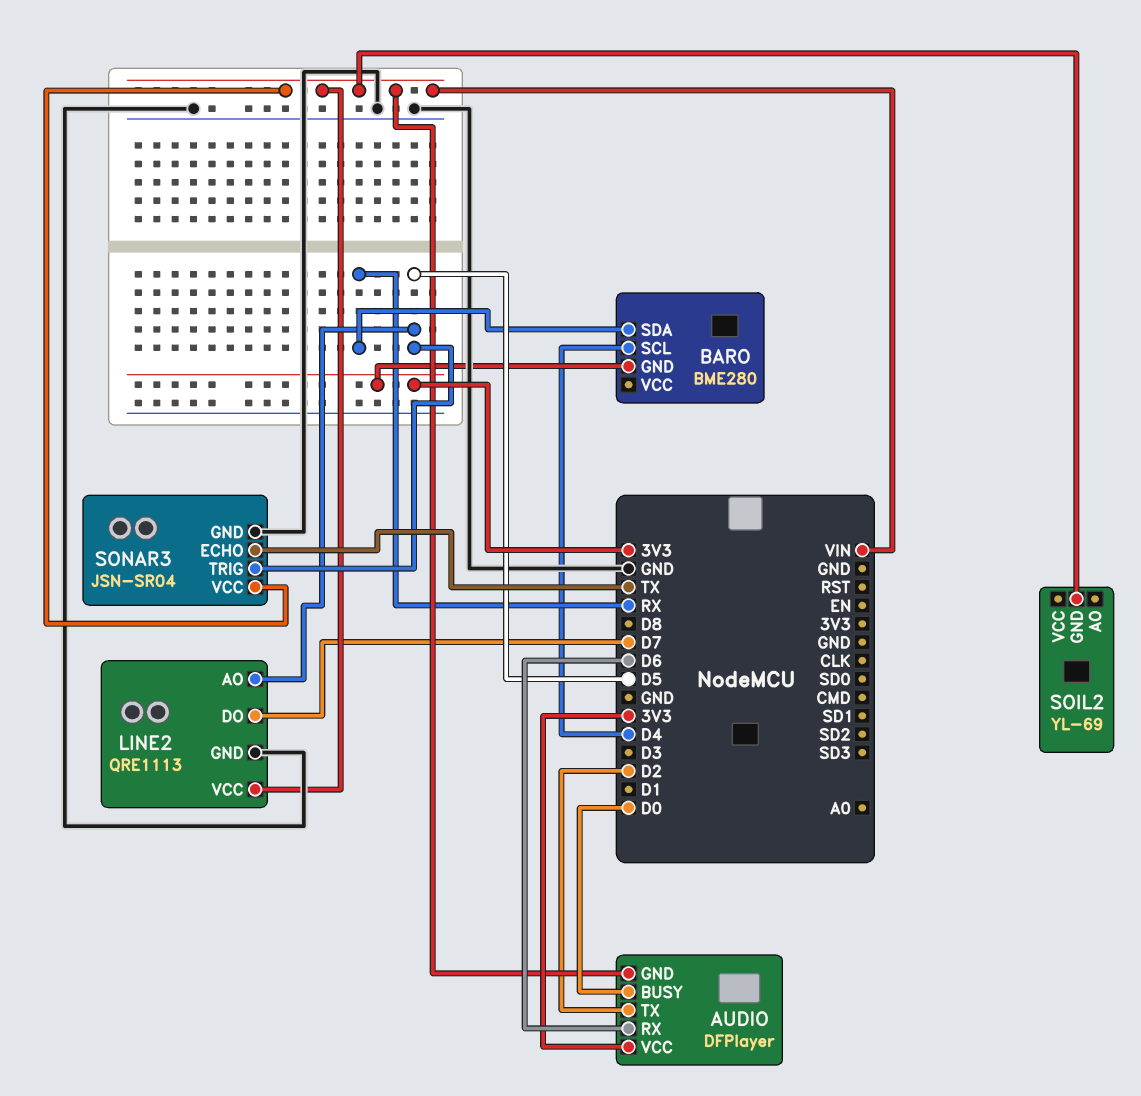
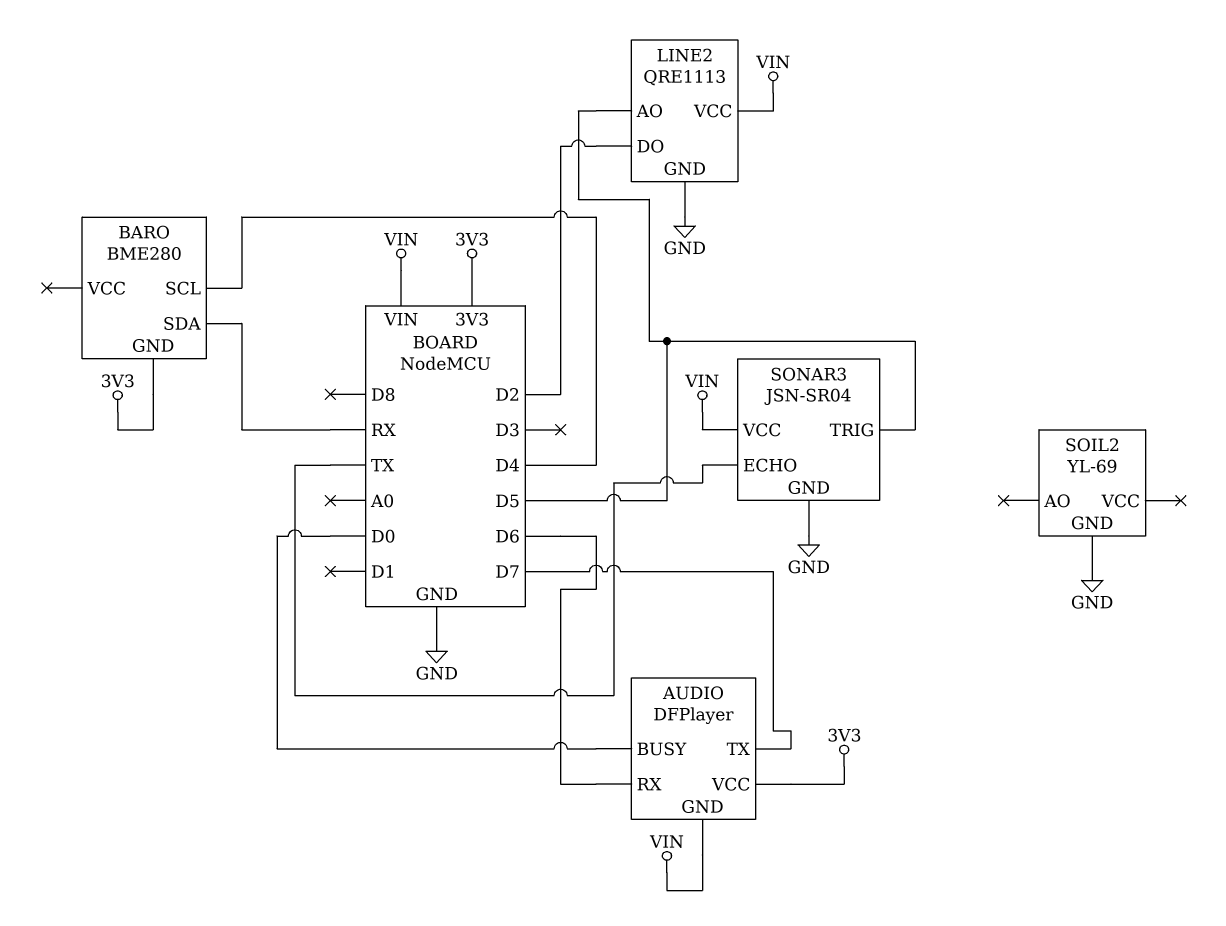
AUDIO pin TX: D2 -> D7
LINE2 pin DO: D7 -> D2
SOIL2 pin GND: VIN -> GND

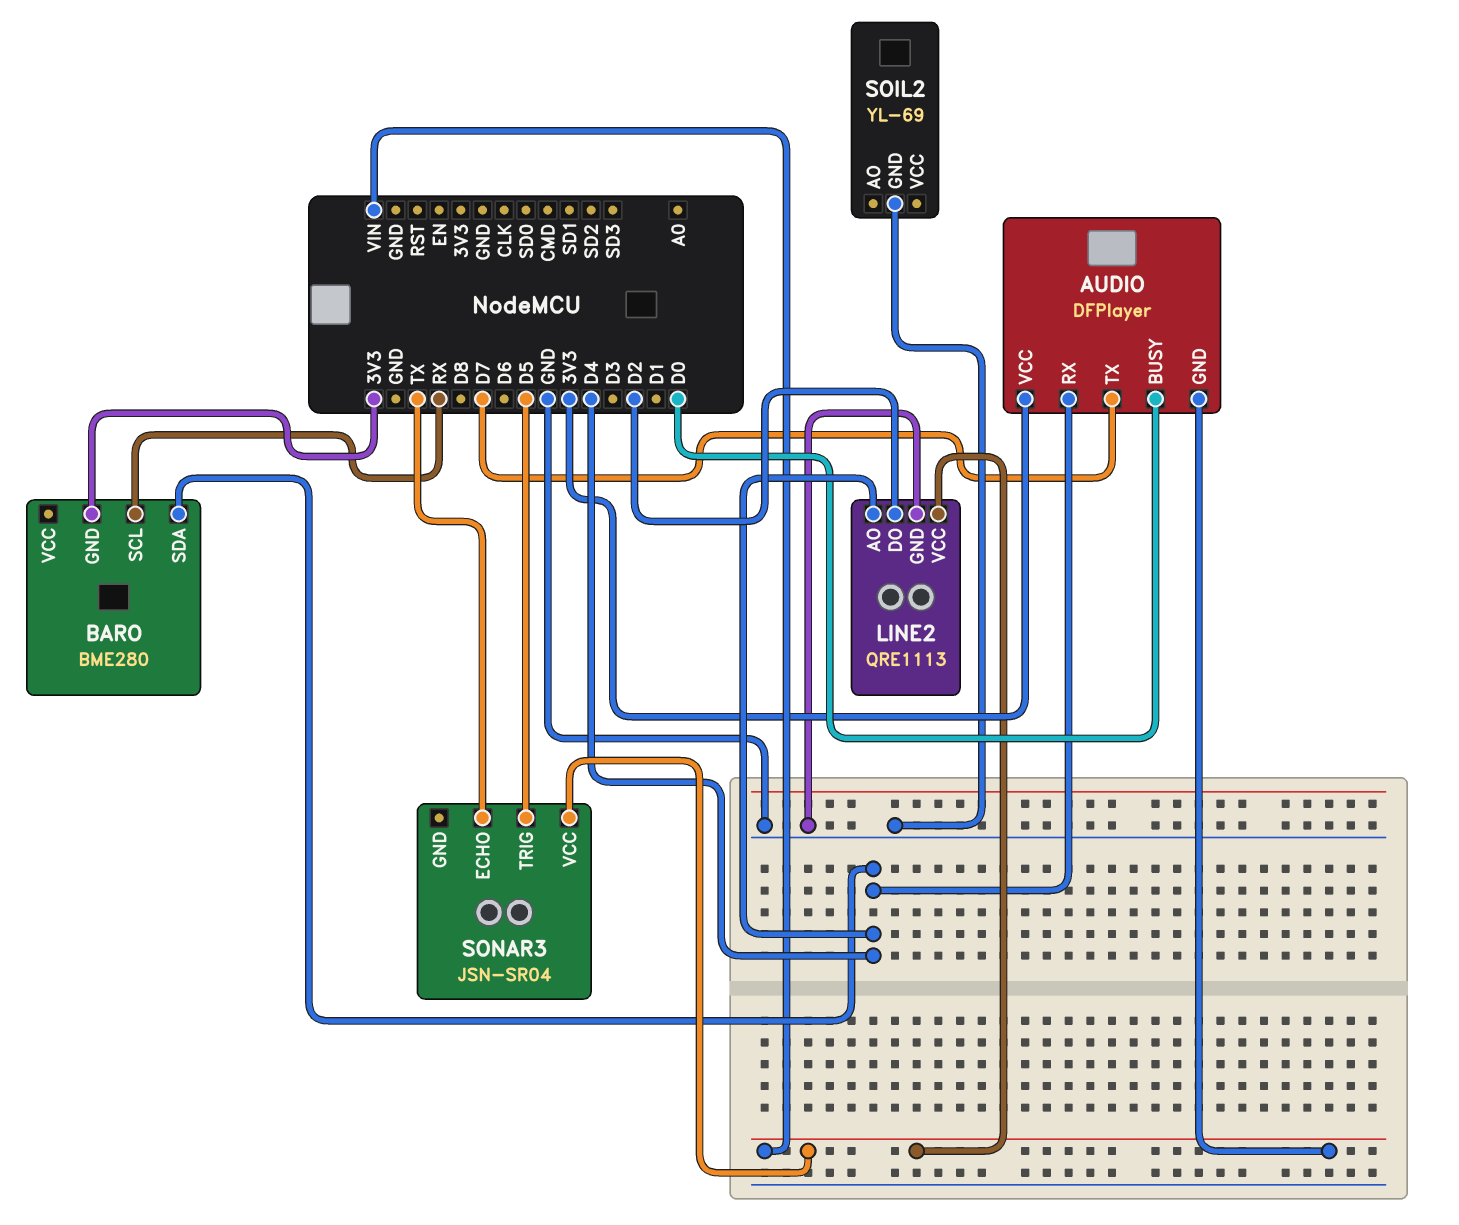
AUDIO pin RX: D6 -> D4
BARO pin SCL: D4 -> RX
BARO pin SDA: RX -> D4
LINE2 pin AO: D5 -> D4
SONAR3 pin GND: GND -> none

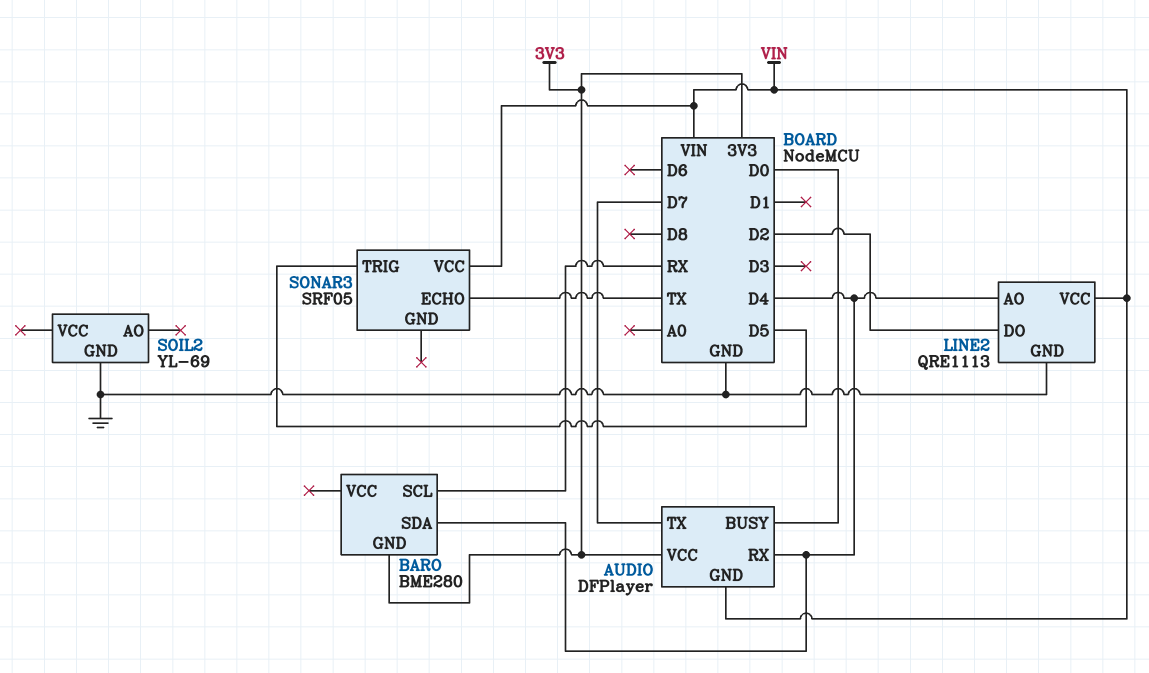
SONAR3: JSN-SR04 -> SRF05

